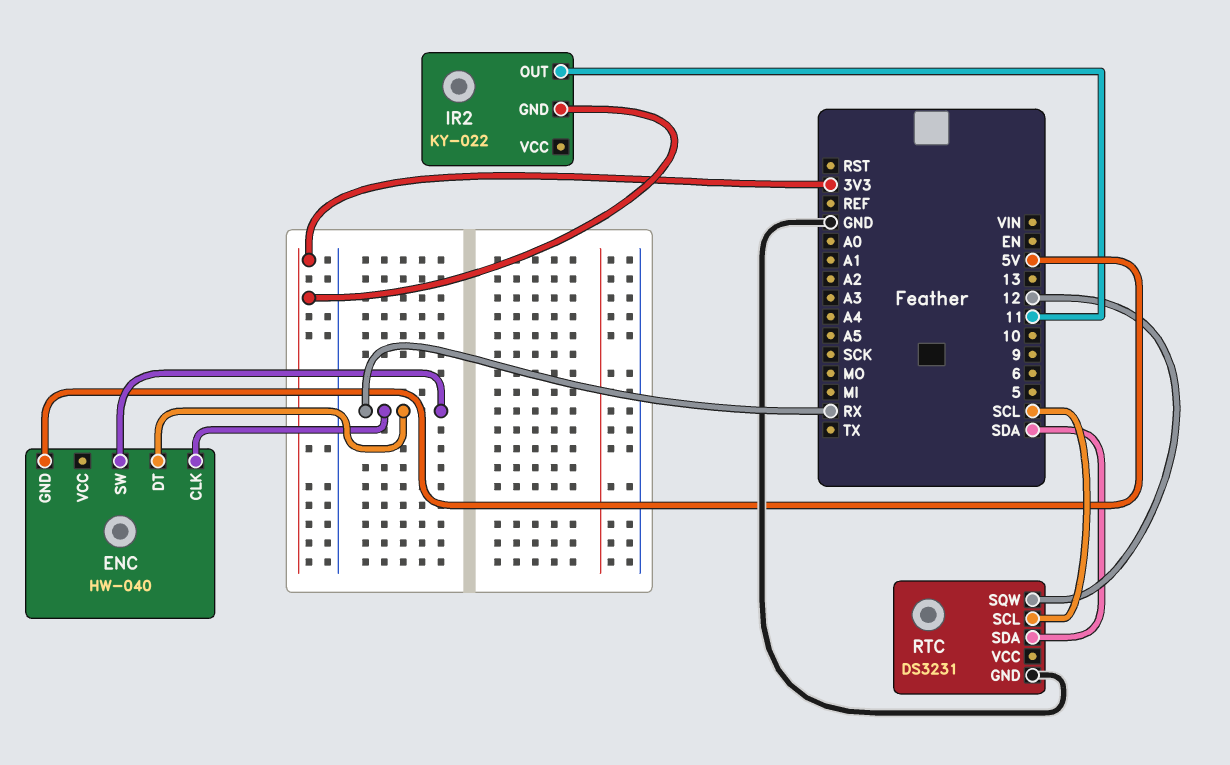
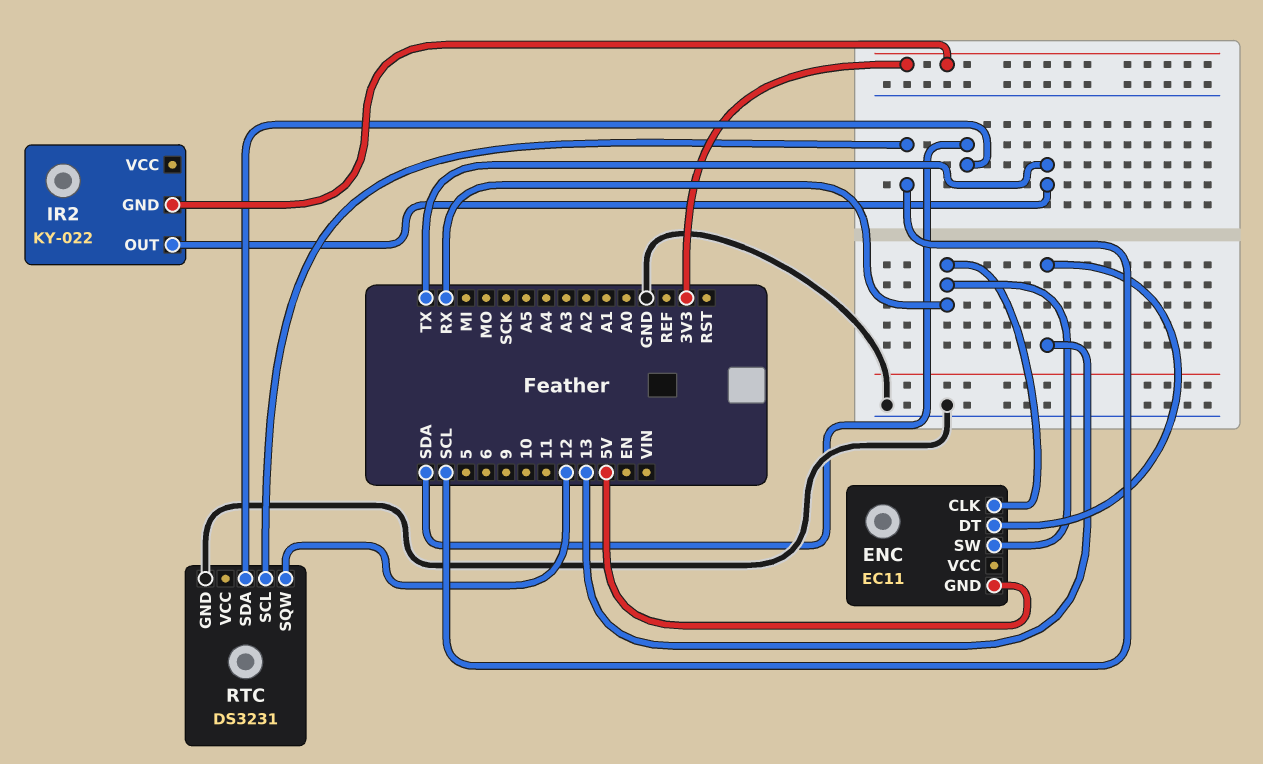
ENC: HW-040 -> EC11
ENC pin DT: RX -> 13
IR2 pin OUT: 11 -> TX

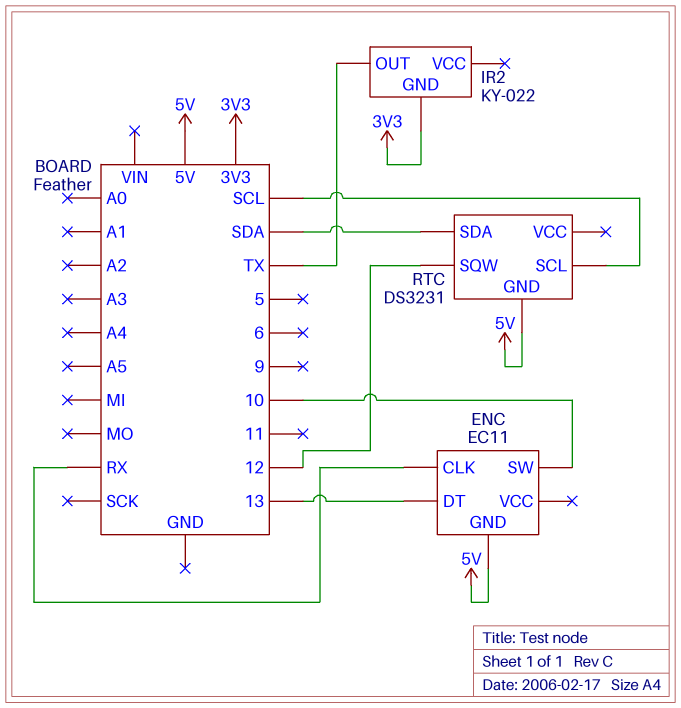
ENC pin SW: RX -> 10
RTC pin GND: GND -> 5V

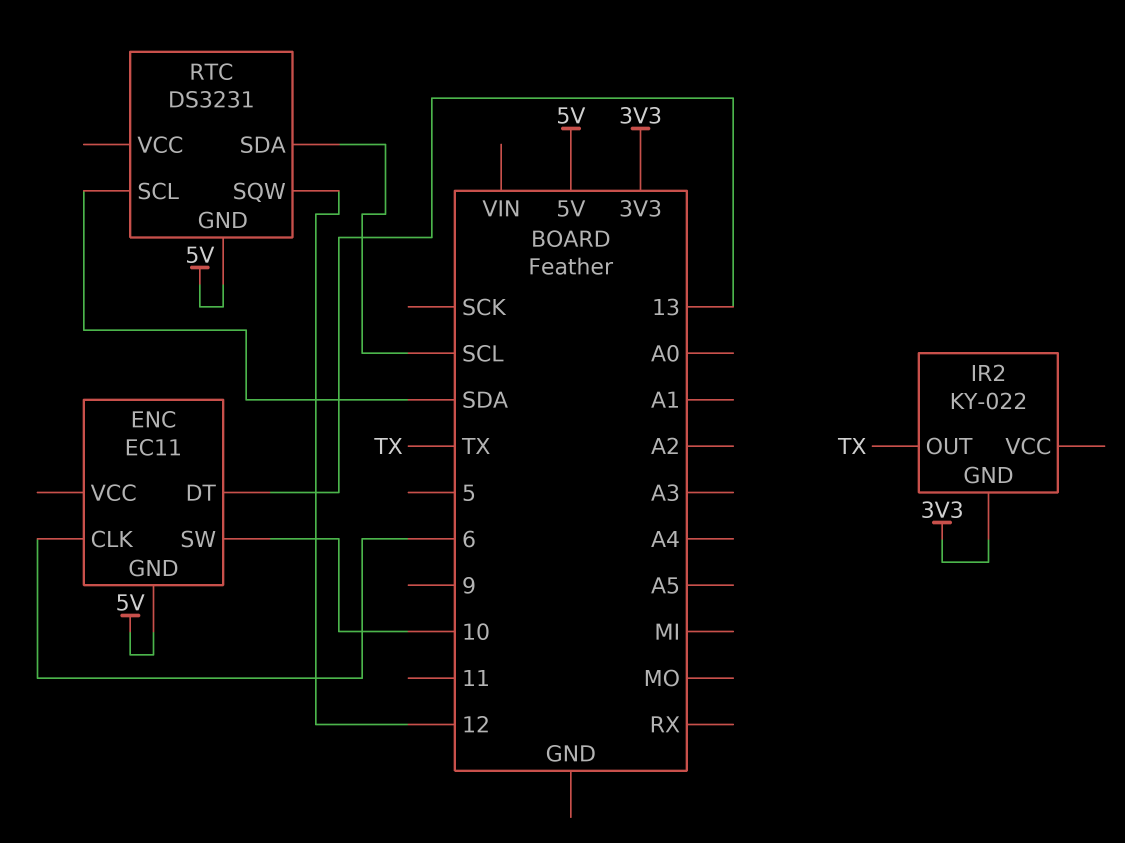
ENC pin CLK: RX -> 6
RTC pin SCL: SCL -> SDA
RTC pin SDA: SDA -> SCL

